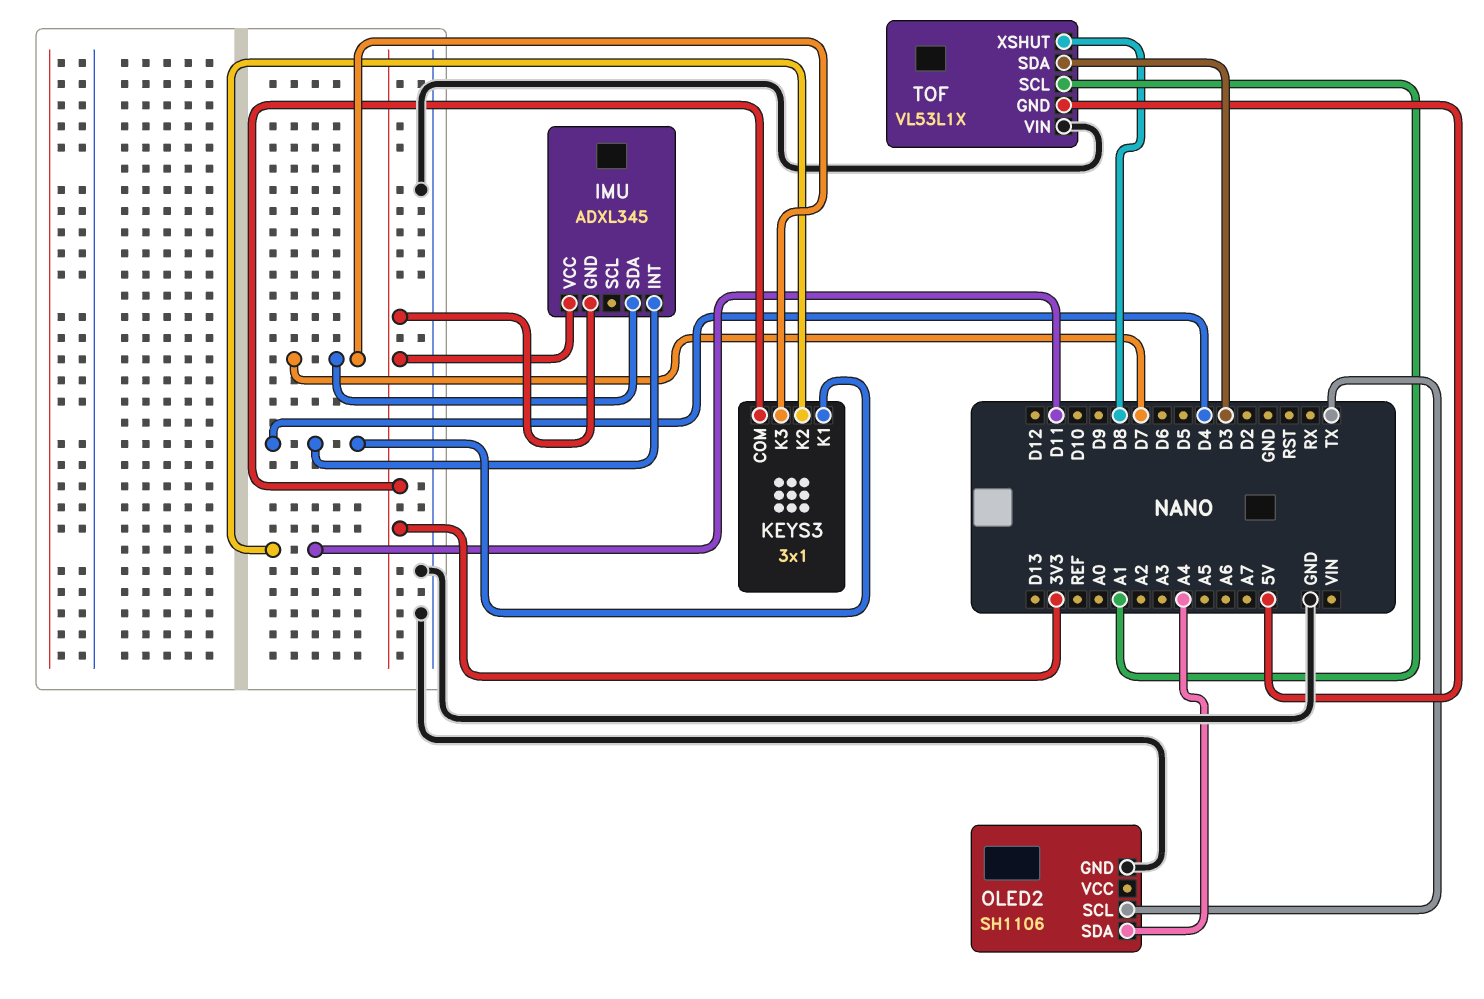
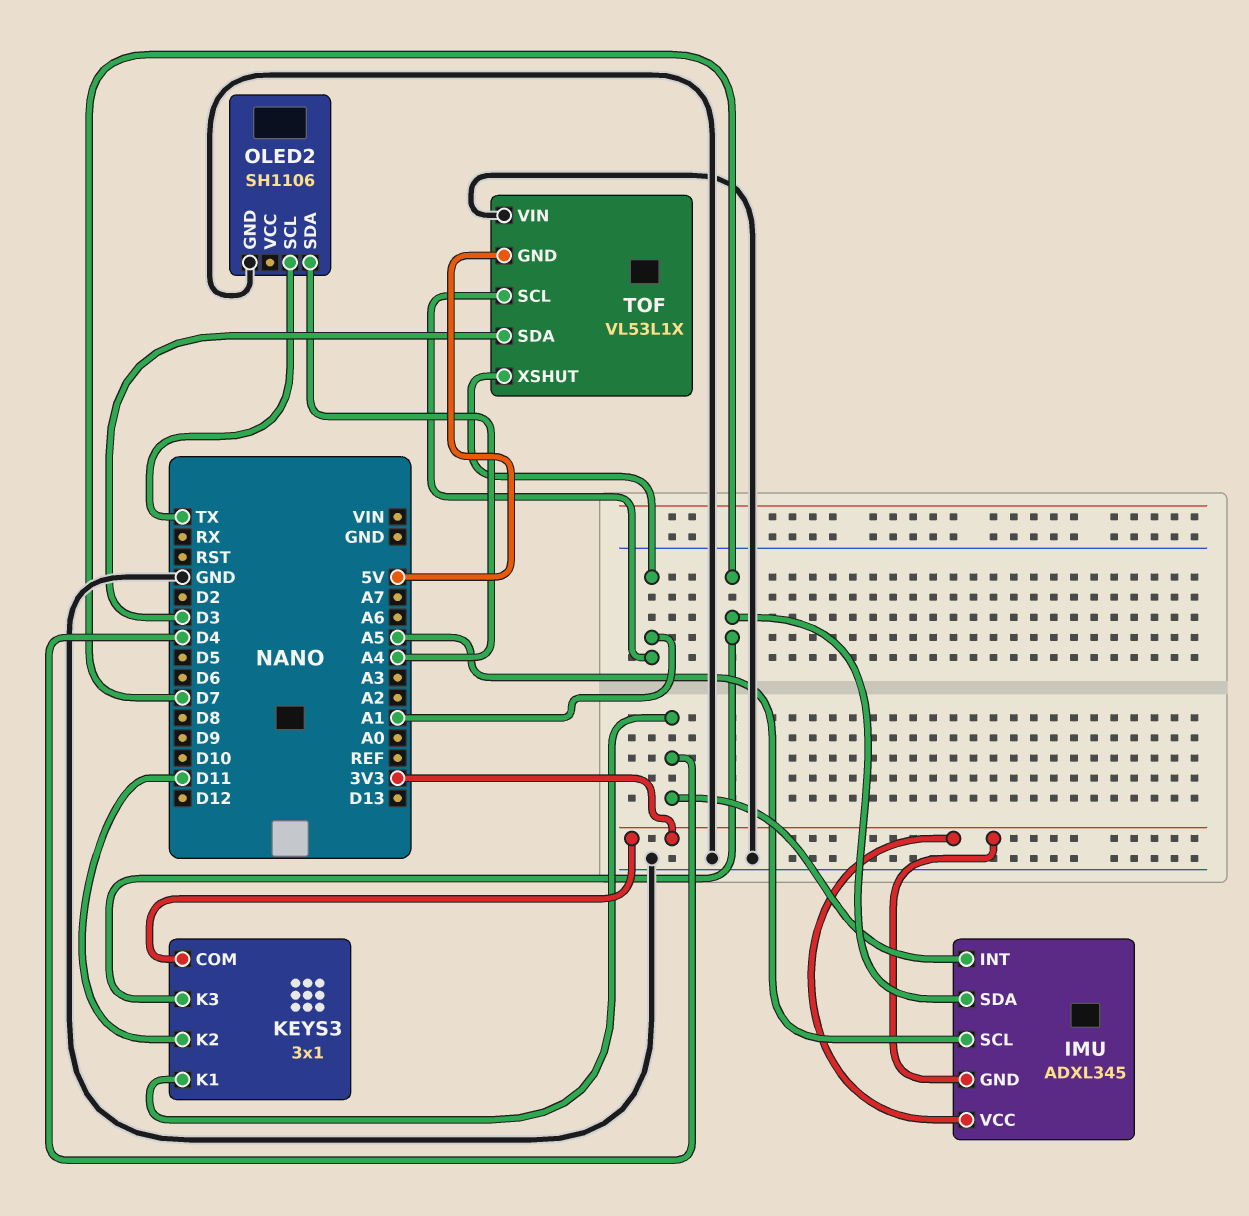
IMU pin SCL: none -> A5
TOF pin XSHUT: D8 -> A1

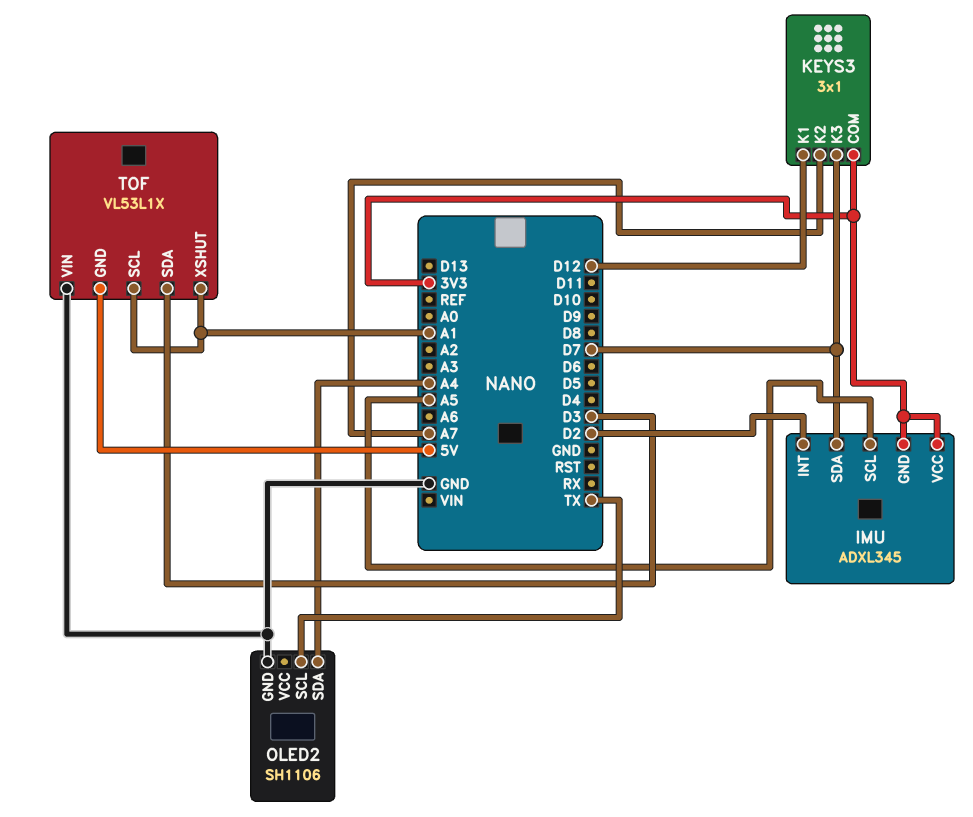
IMU pin INT: D4 -> D2
KEYS3 pin K1: D4 -> D12
KEYS3 pin K2: D11 -> A7

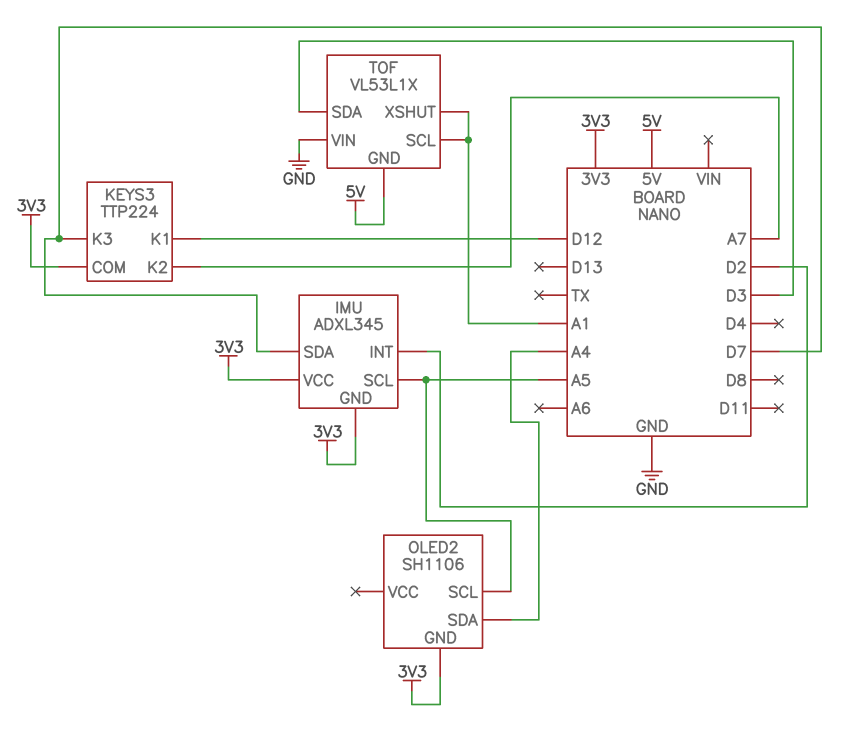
KEYS3: 3x1 -> TTP224
OLED2 pin GND: GND -> 3V3
OLED2 pin SCL: TX -> A5

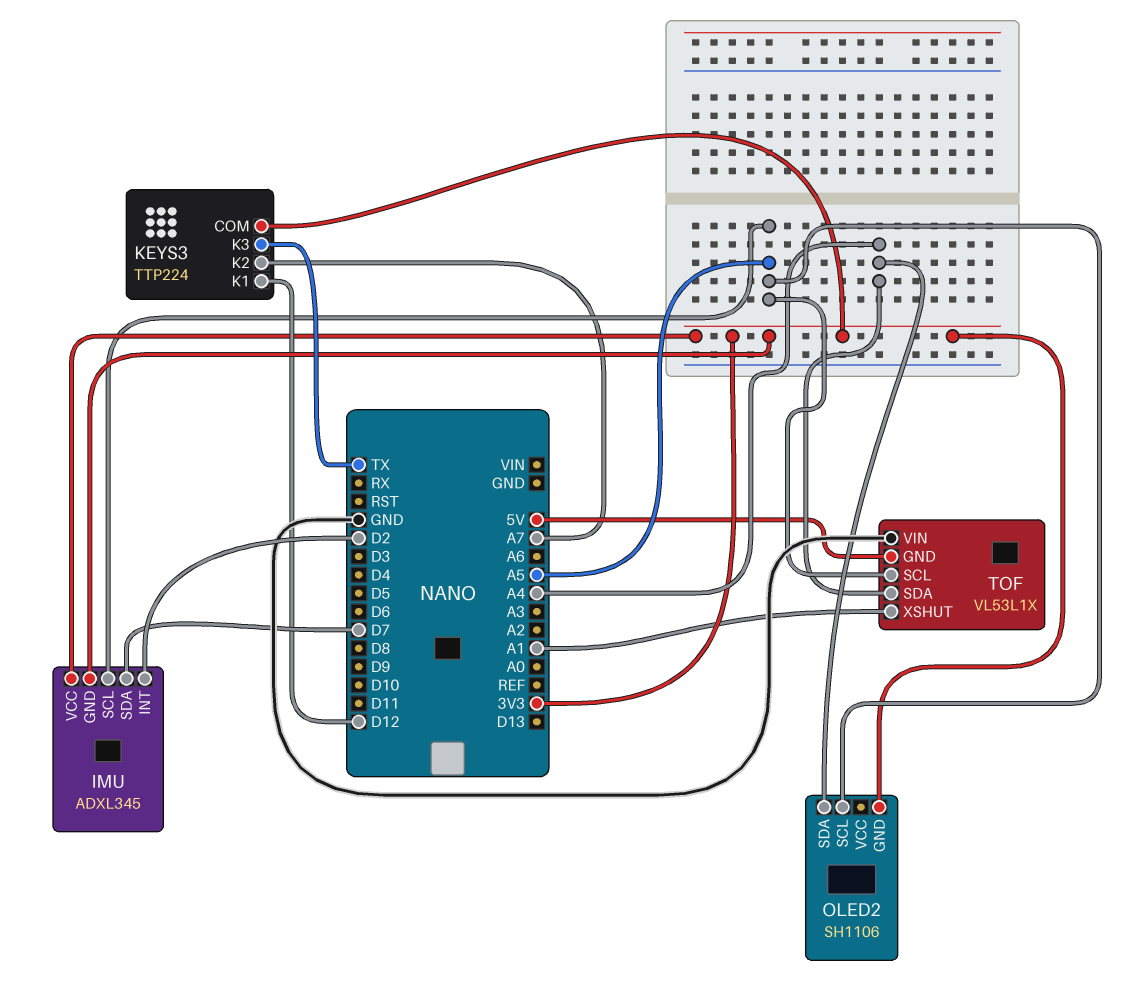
KEYS3 pin K3: D7 -> TX
TOF pin SCL: A1 -> A5
TOF pin SDA: D3 -> A4

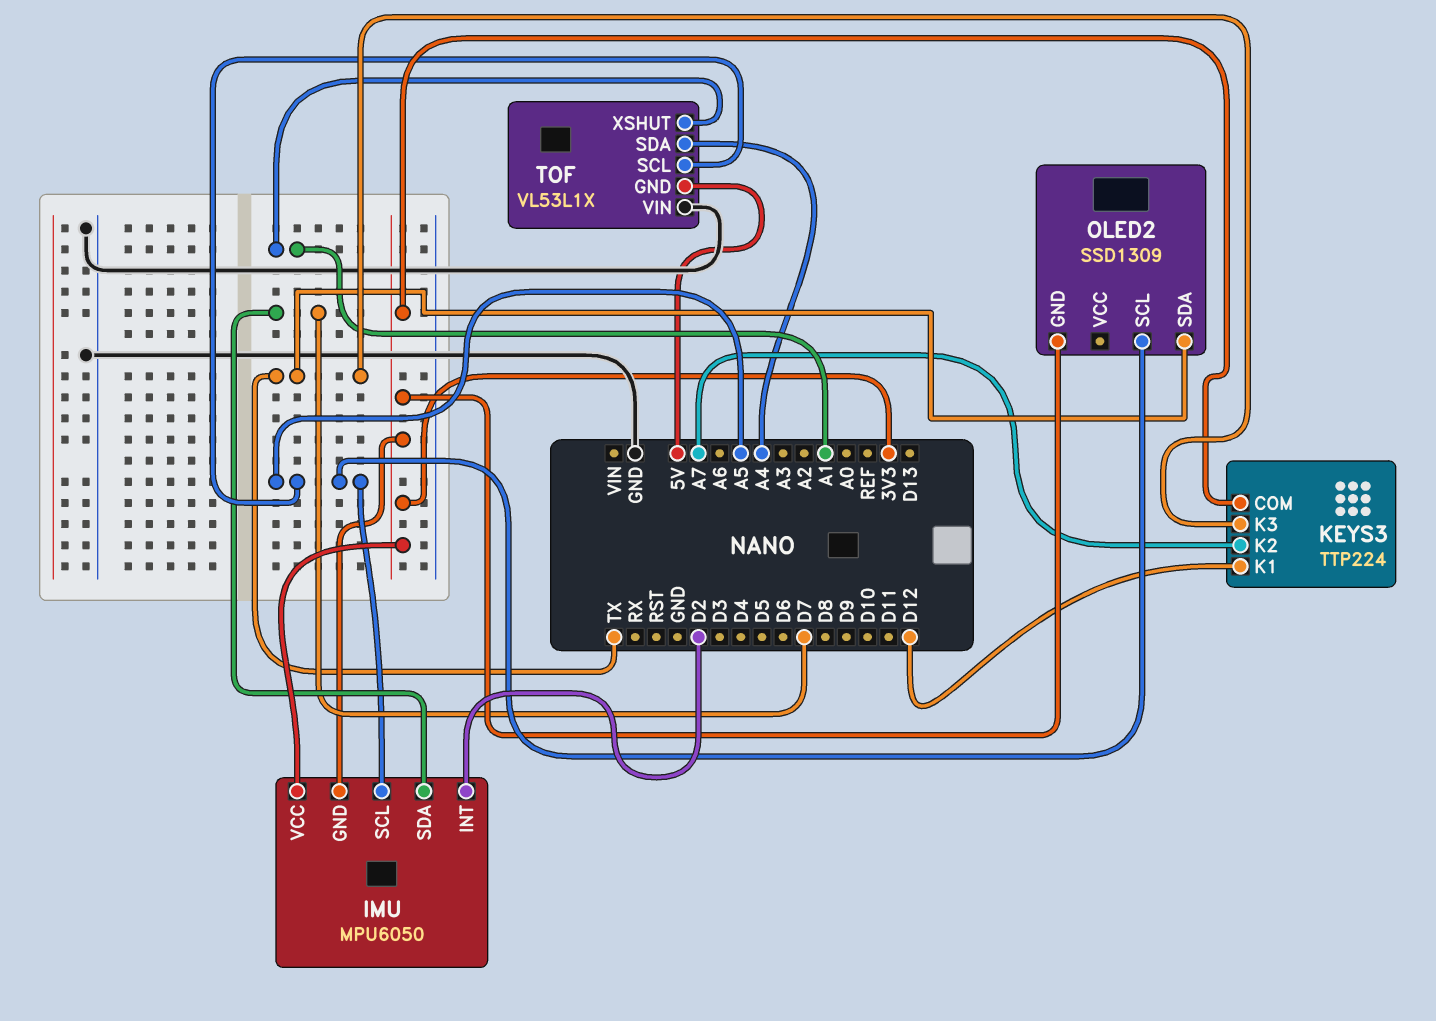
IMU: ADXL345 -> MPU6050
OLED2: SH1106 -> SSD1309
OLED2 pin SDA: A4 -> TX

